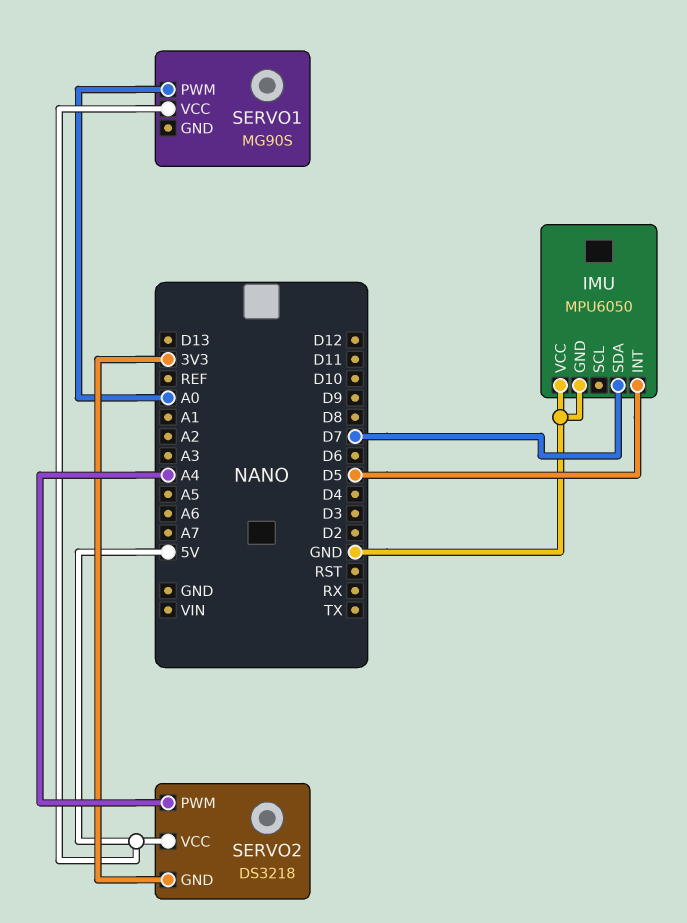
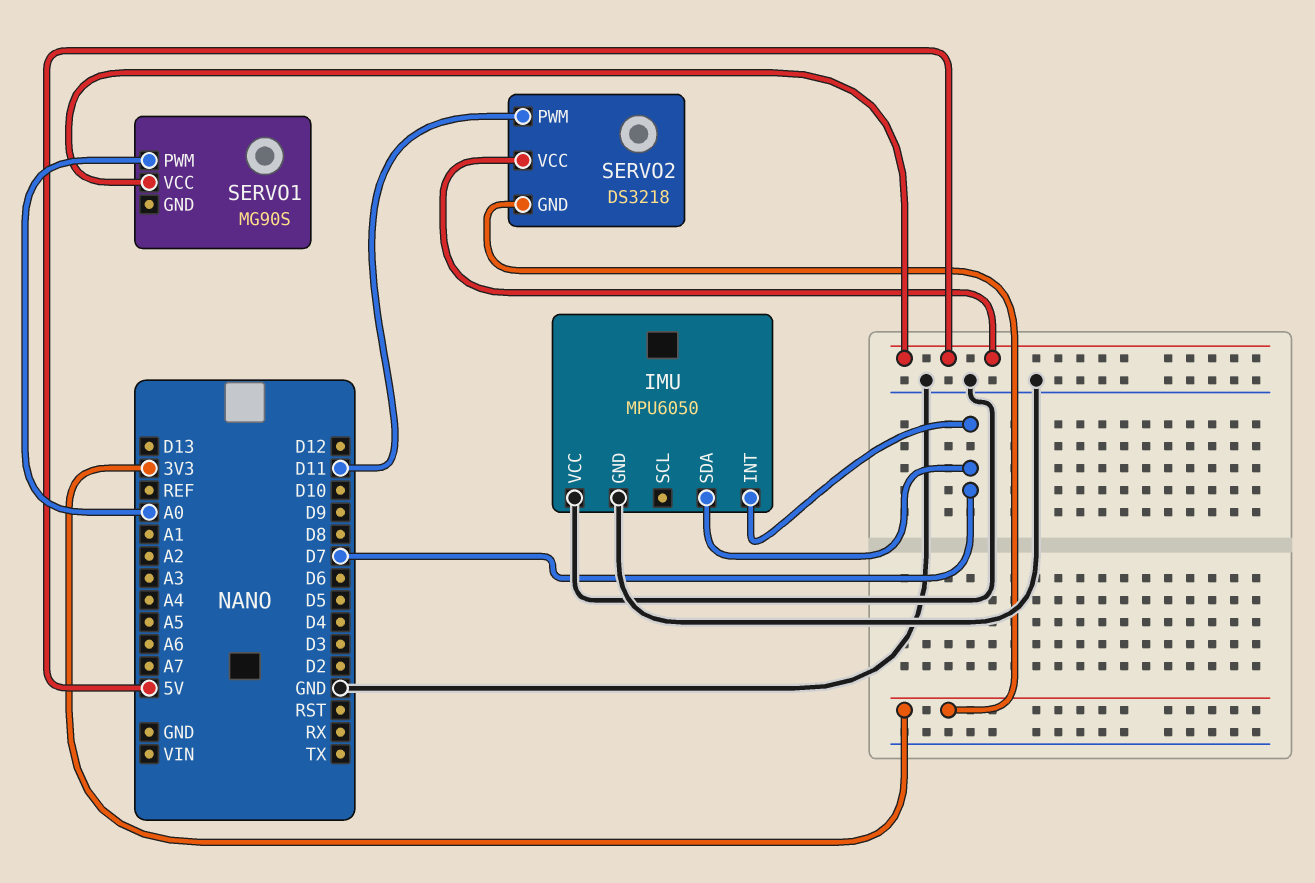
IMU pin INT: D5 -> D7
SERVO2 pin PWM: A4 -> D11

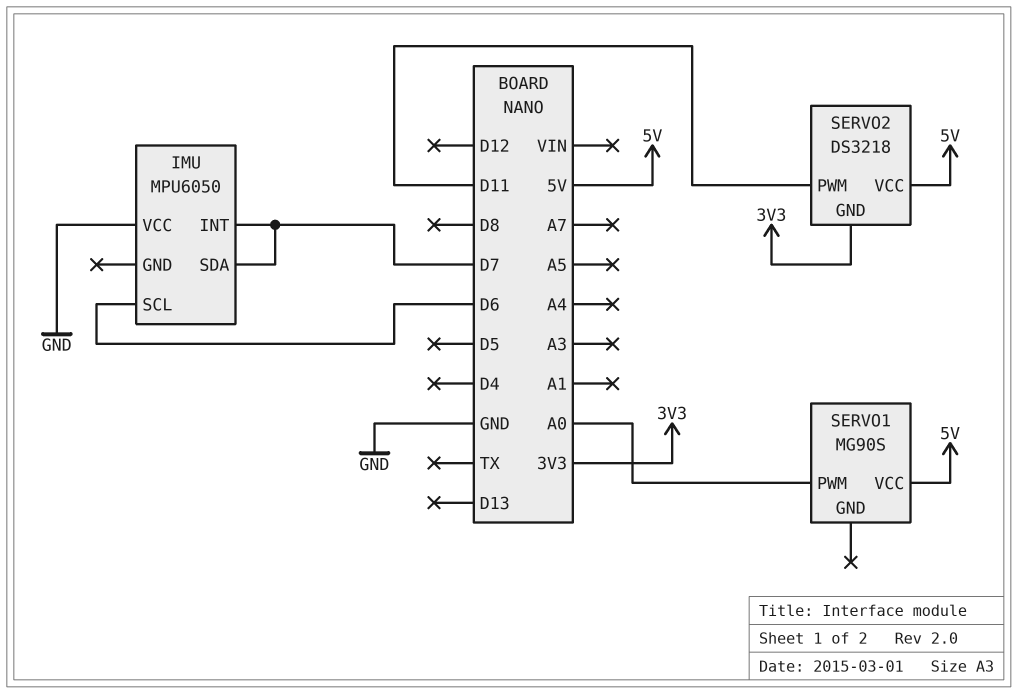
IMU pin GND: GND -> none
IMU pin SCL: none -> D6

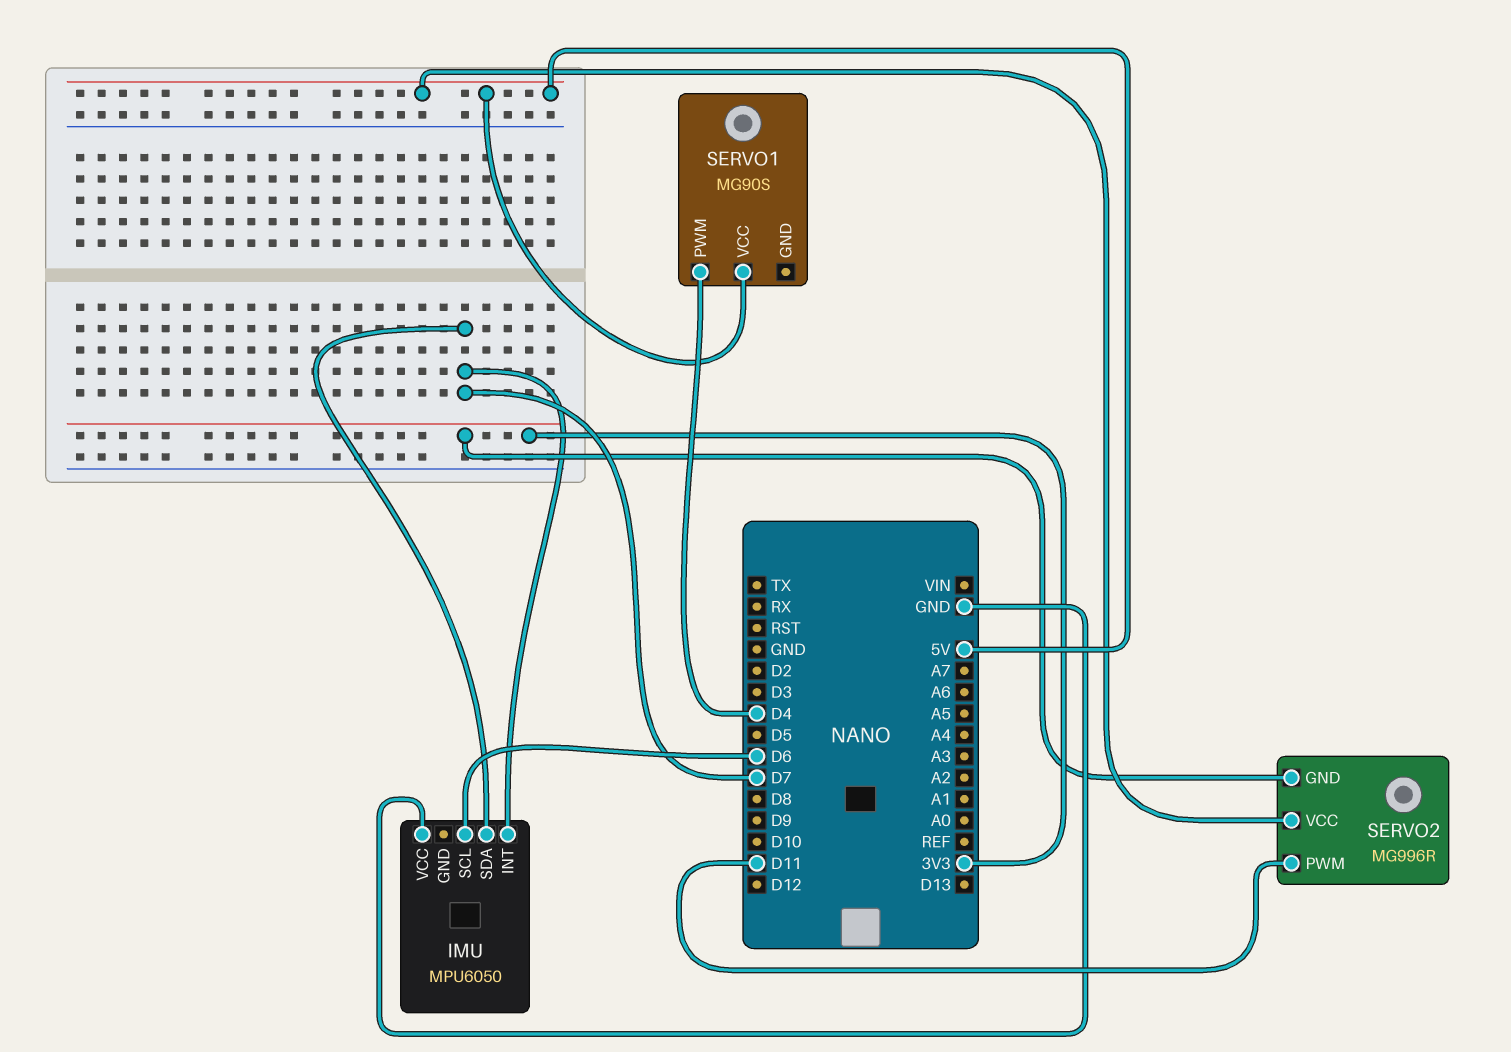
SERVO1 pin PWM: A0 -> D4
SERVO2: DS3218 -> MG996R

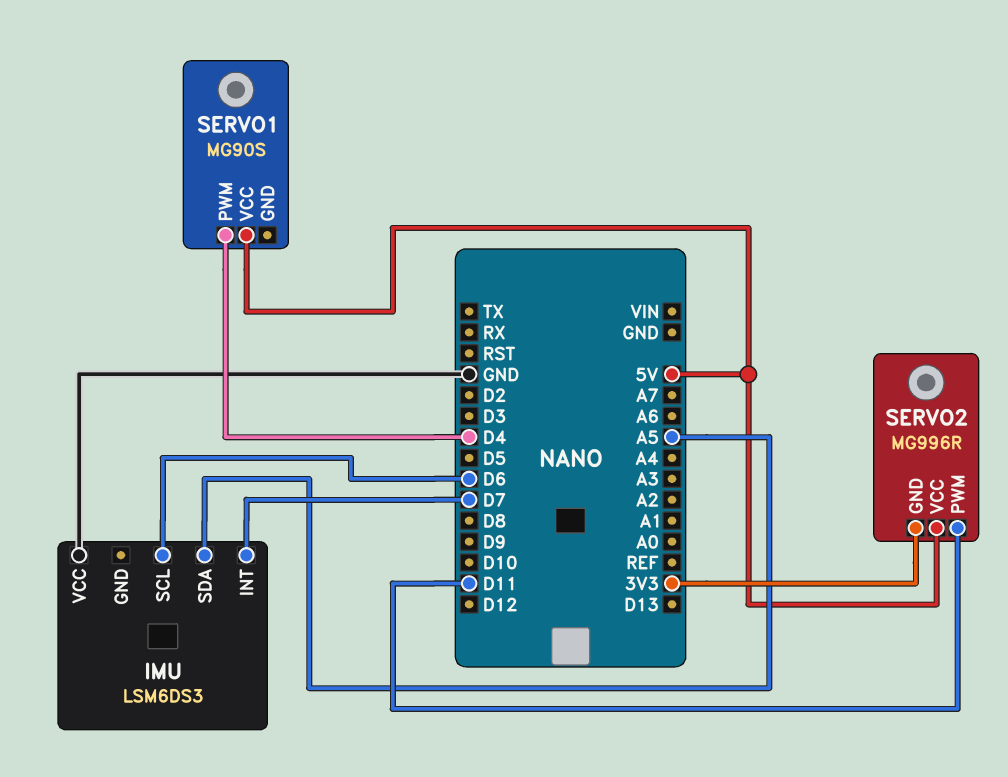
IMU: MPU6050 -> LSM6DS3
IMU pin SDA: D7 -> A5

